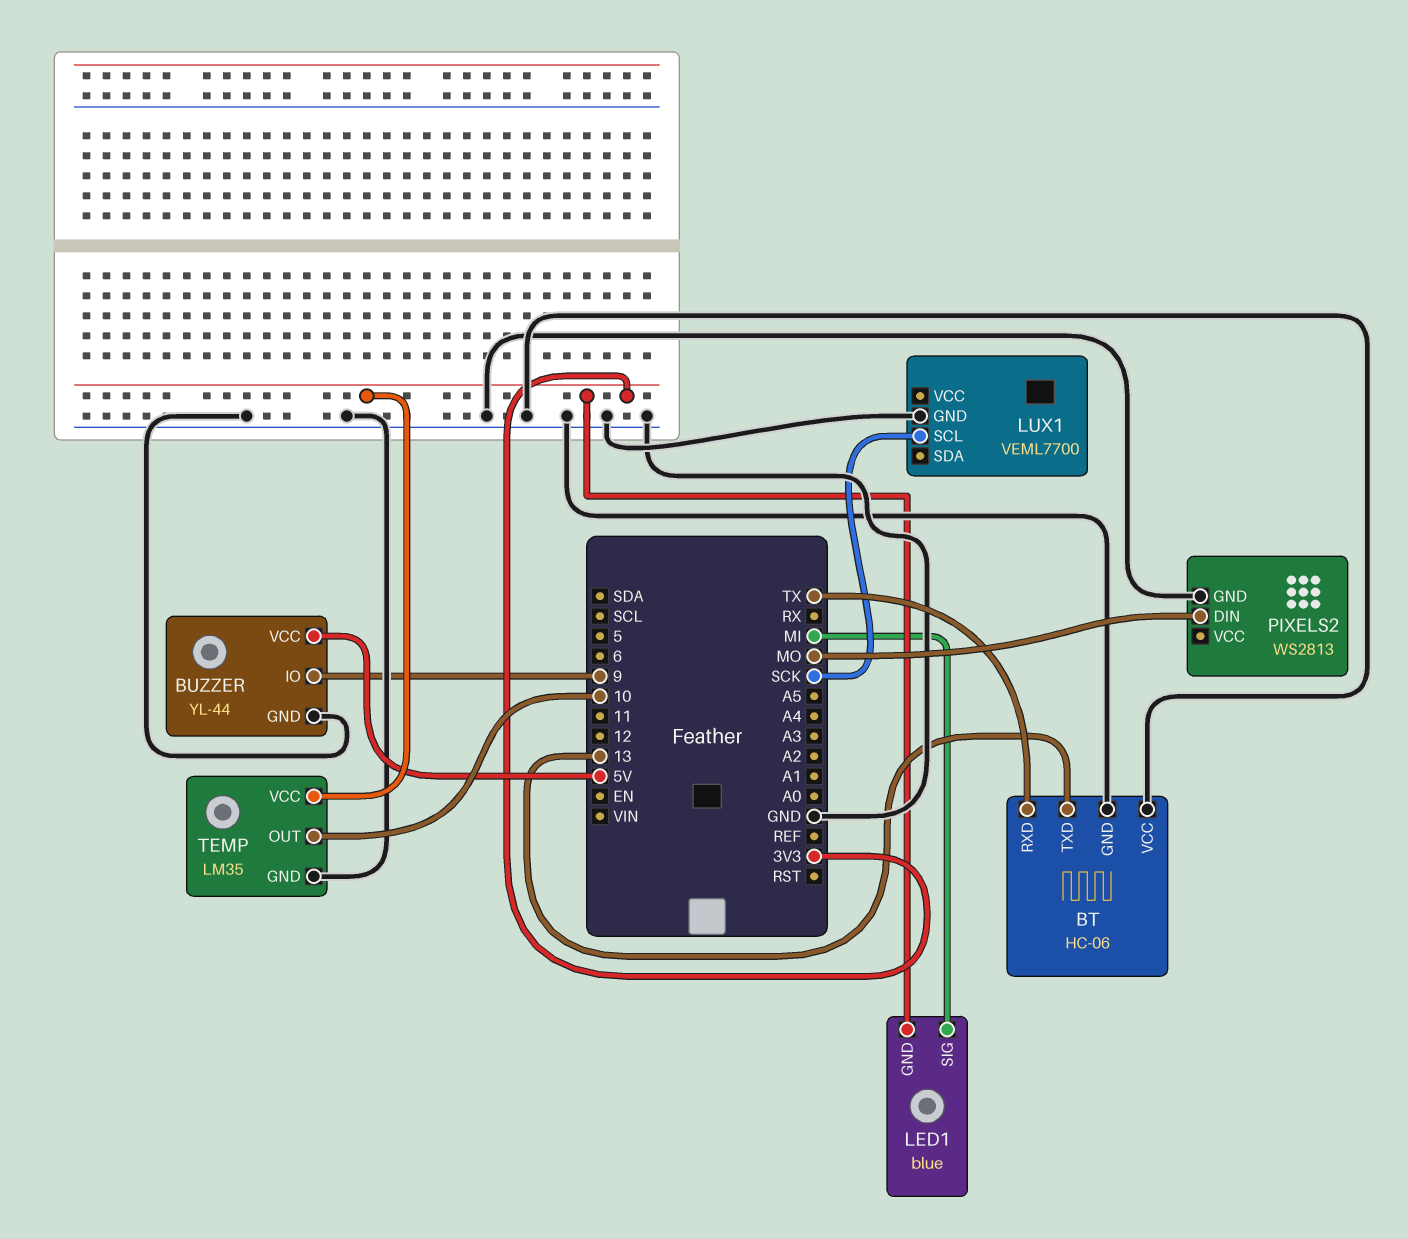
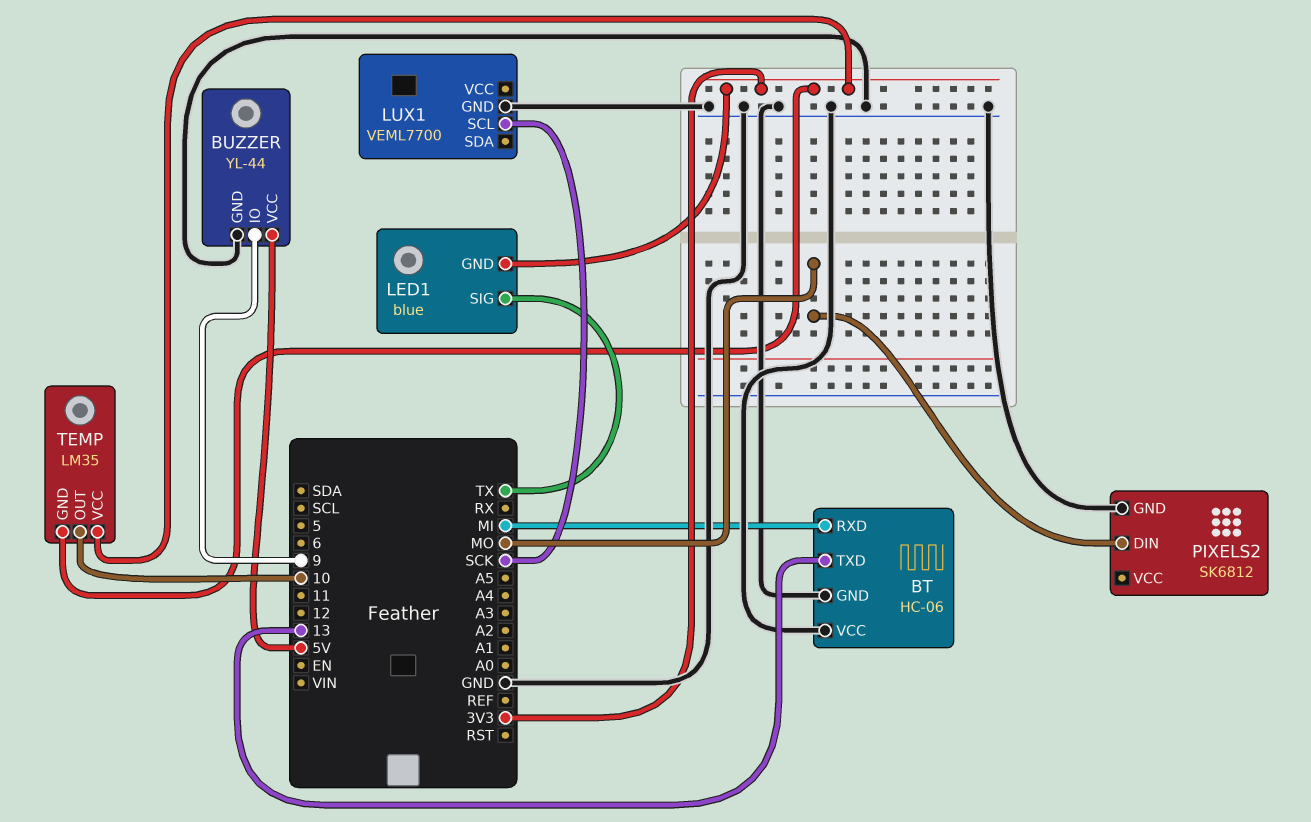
BT pin RXD: TX -> MI
LED1 pin SIG: MI -> TX
PIXELS2: WS2813 -> SK6812
TEMP pin GND: GND -> 3V3

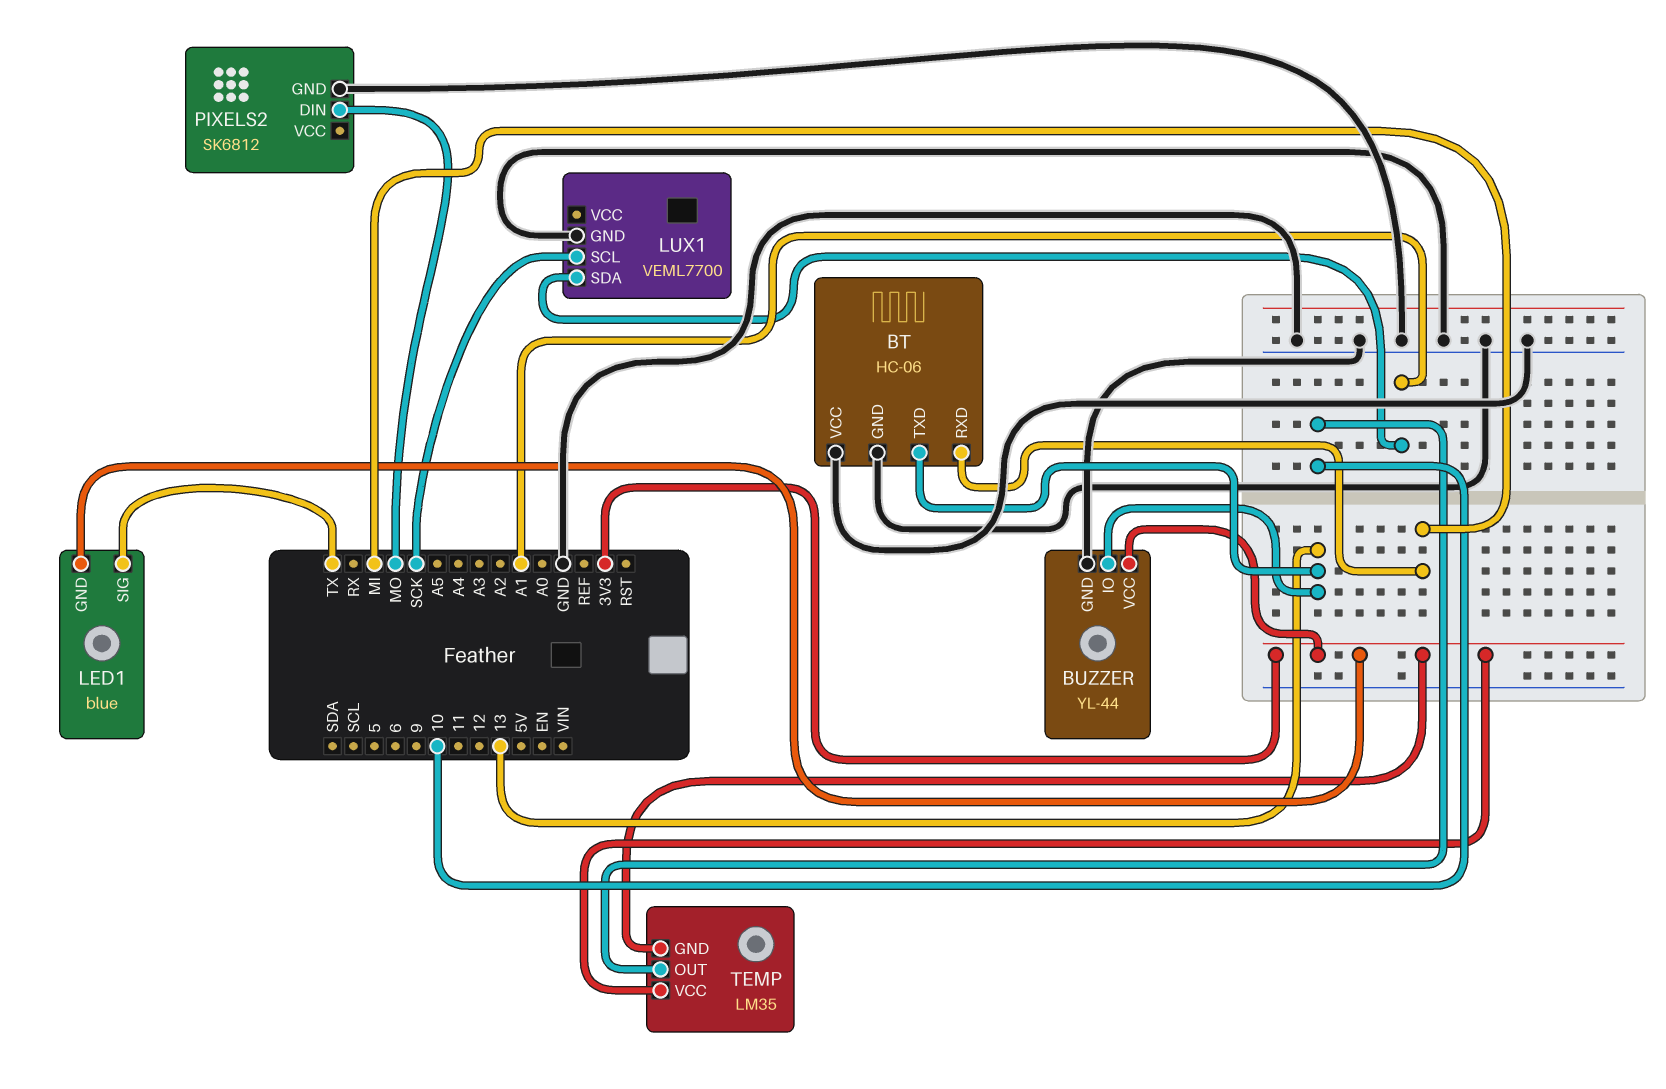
BUZZER pin IO: 9 -> 13
BUZZER pin VCC: 5V -> 3V3
LUX1 pin SDA: none -> A1

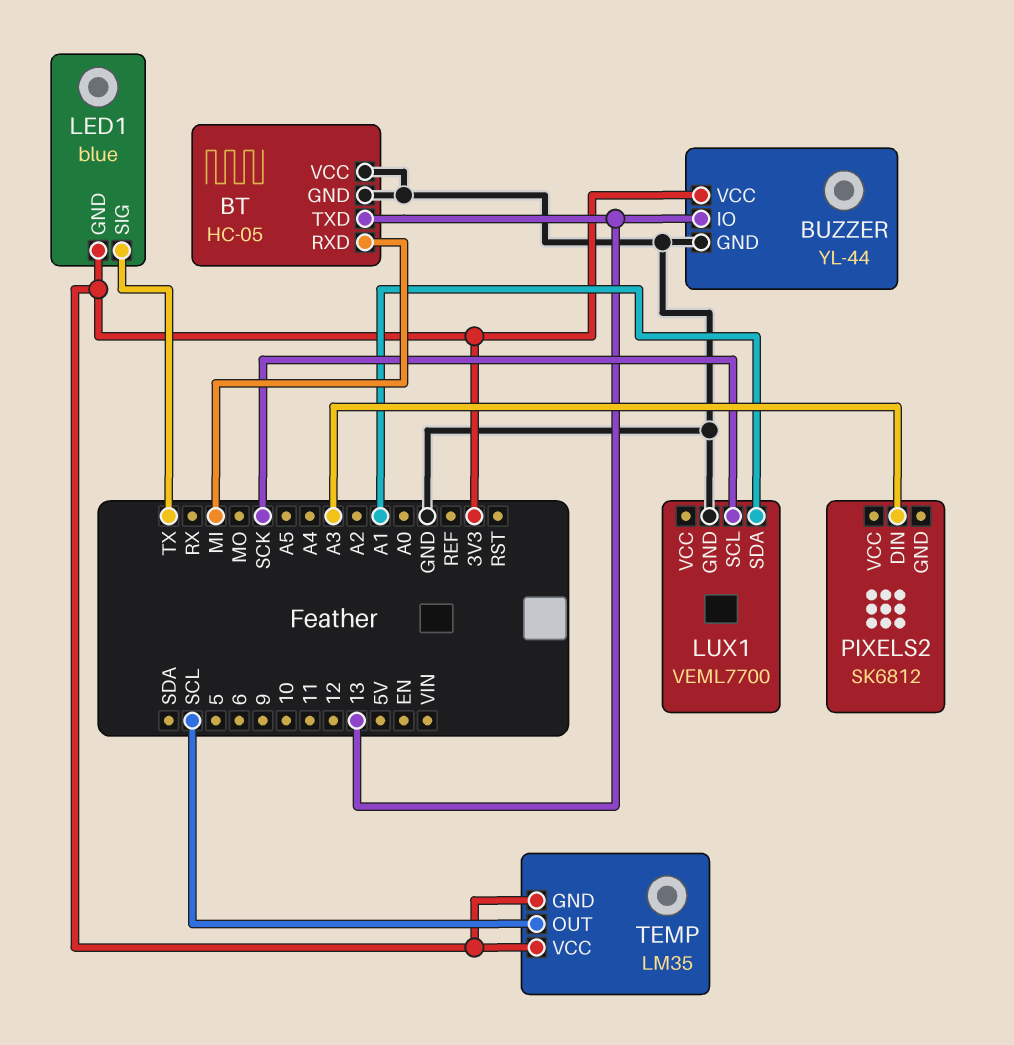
BT: HC-06 -> HC-05
PIXELS2 pin DIN: MO -> A3
PIXELS2 pin GND: GND -> none
TEMP pin OUT: 10 -> SCL

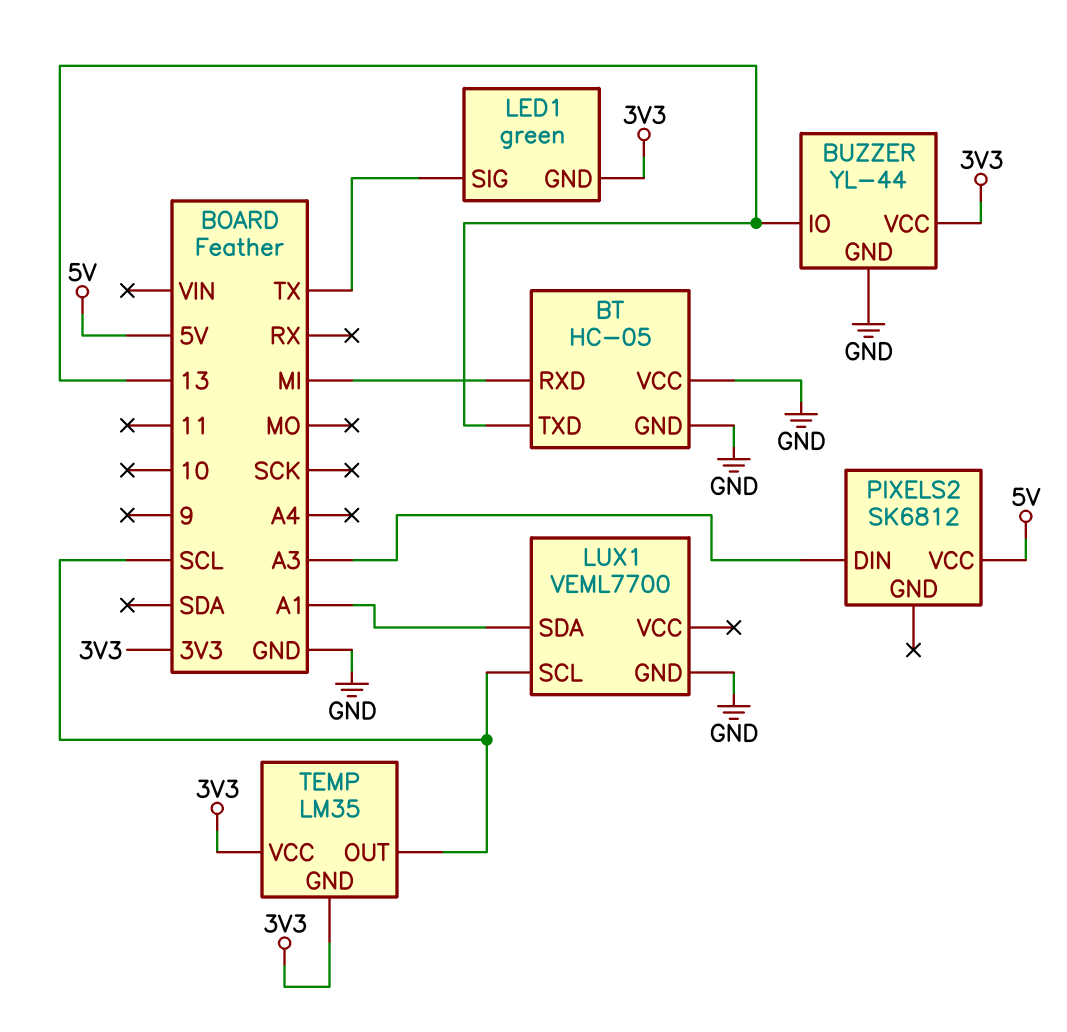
LED1: blue -> green
LUX1 pin SCL: SCK -> SCL
PIXELS2 pin VCC: none -> 5V

